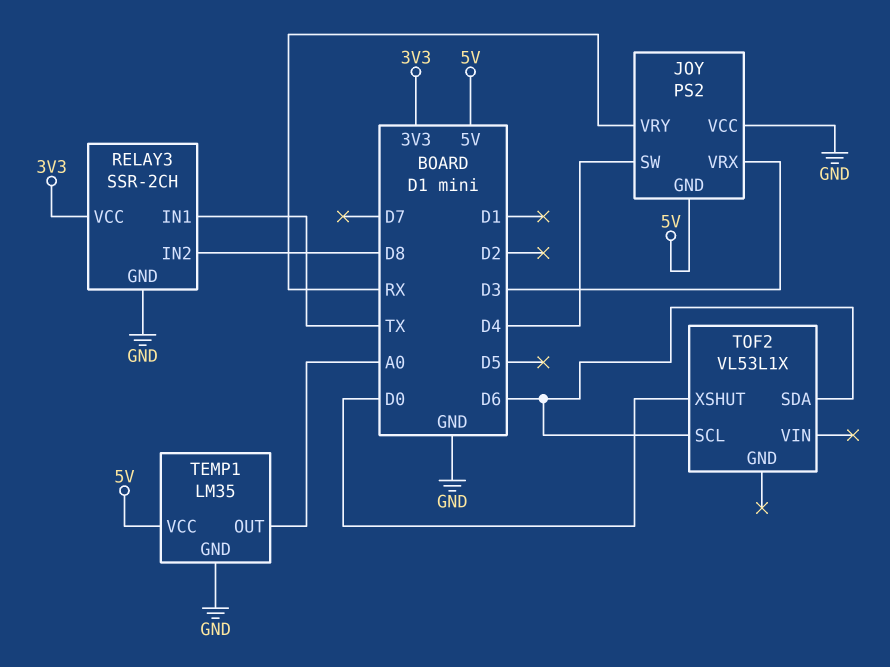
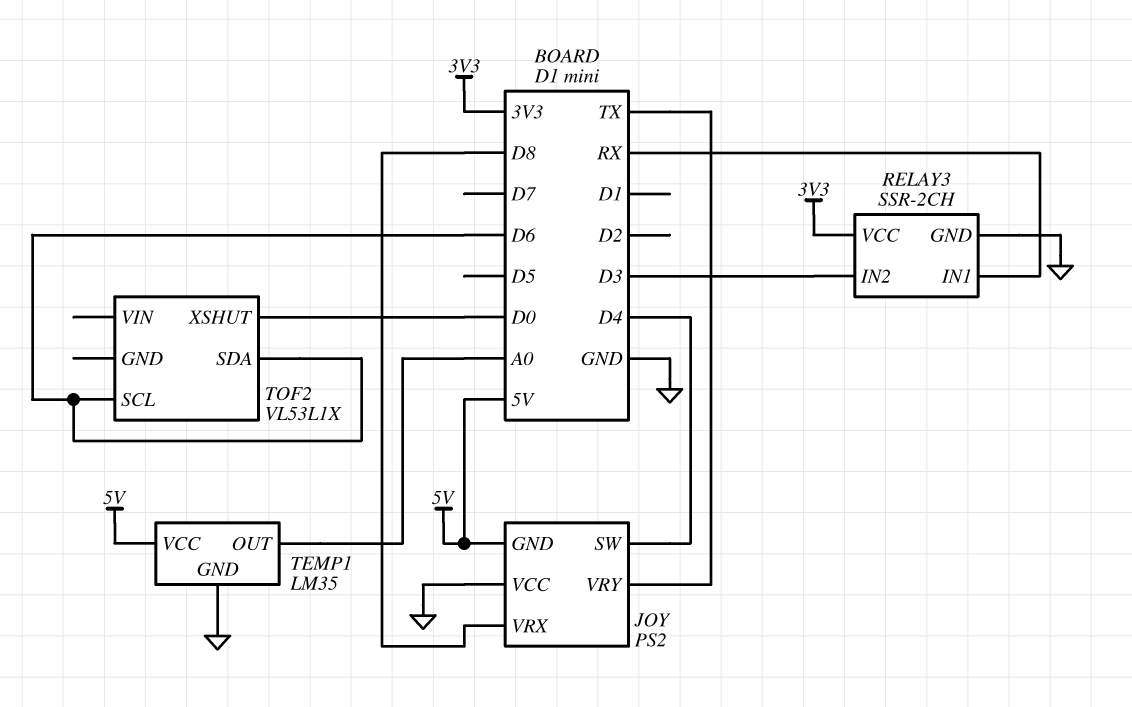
JOY pin VRX: D3 -> D8
JOY pin VRY: RX -> TX
RELAY3 pin IN1: TX -> RX
RELAY3 pin IN2: D8 -> D3

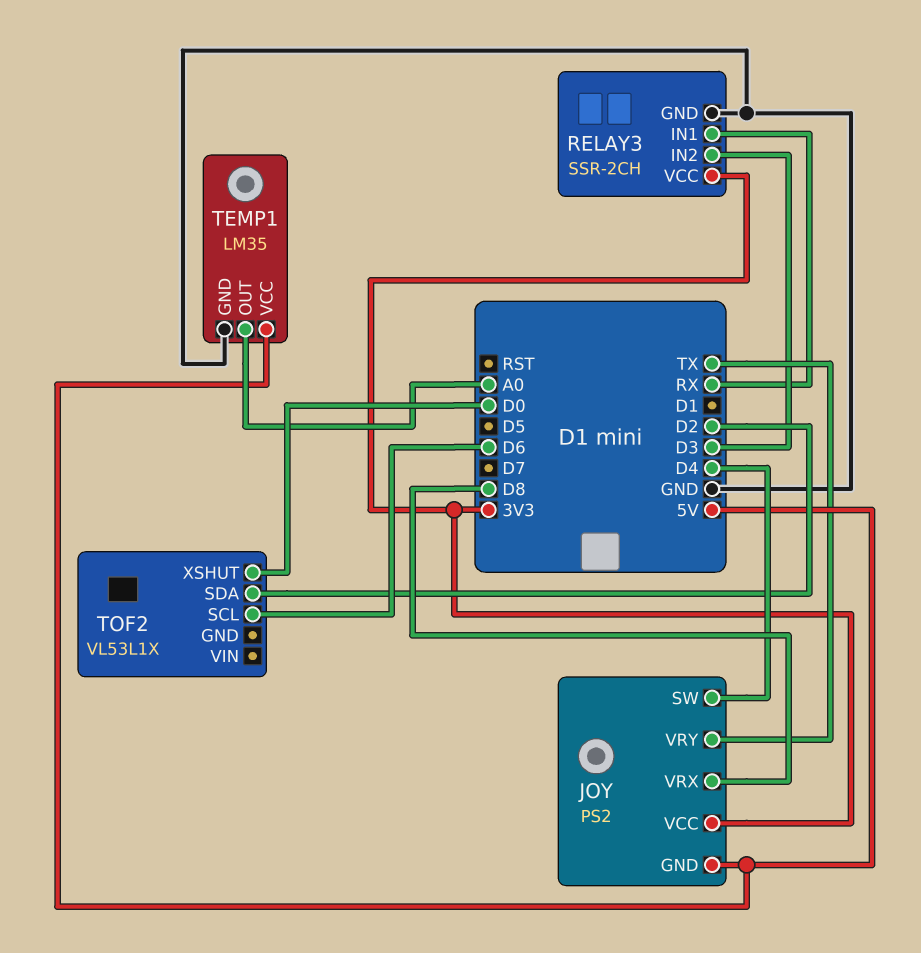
JOY pin VCC: GND -> 3V3
TOF2 pin SDA: D6 -> D2

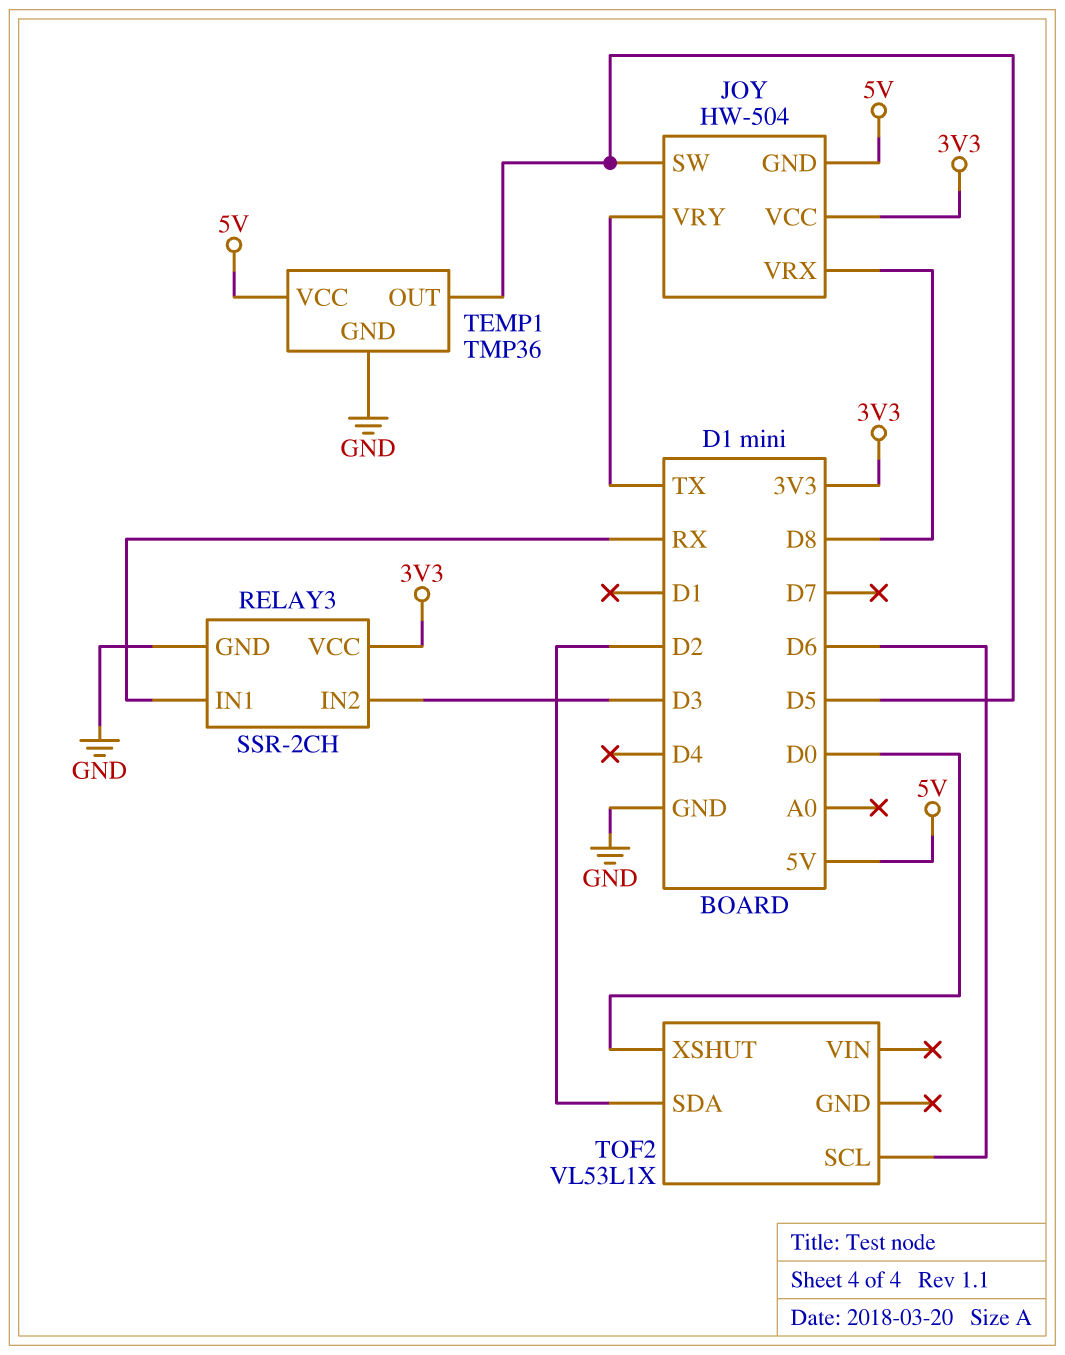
JOY: PS2 -> HW-504
JOY pin SW: D4 -> D5
TEMP1: LM35 -> TMP36
TEMP1 pin OUT: A0 -> D5

